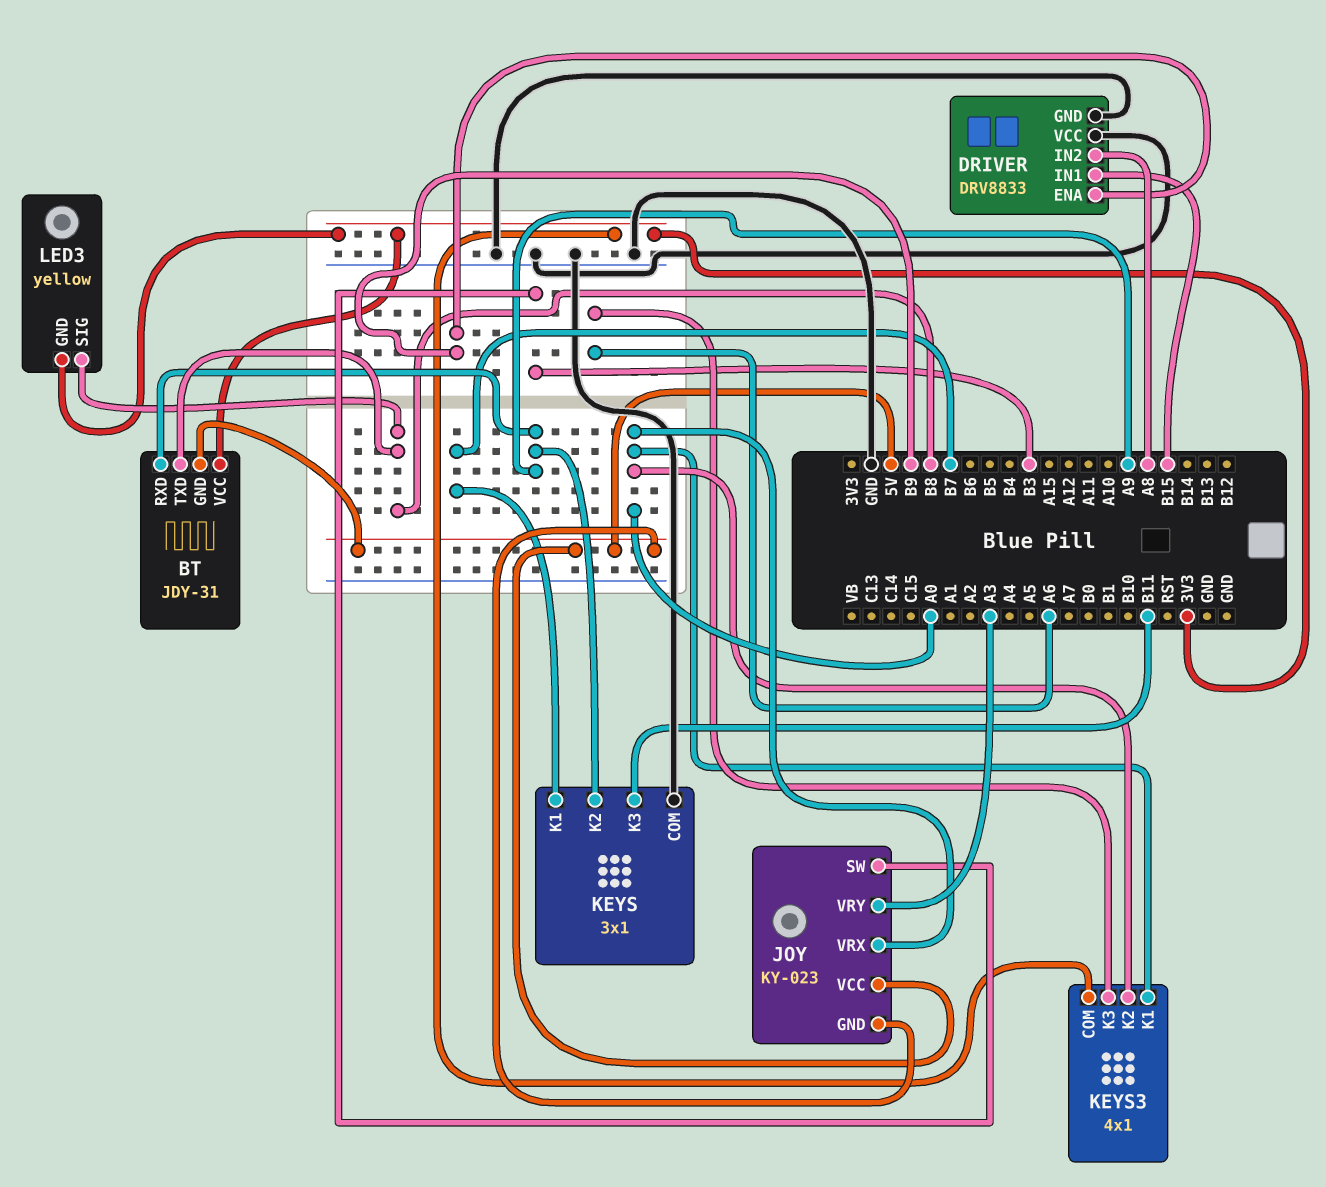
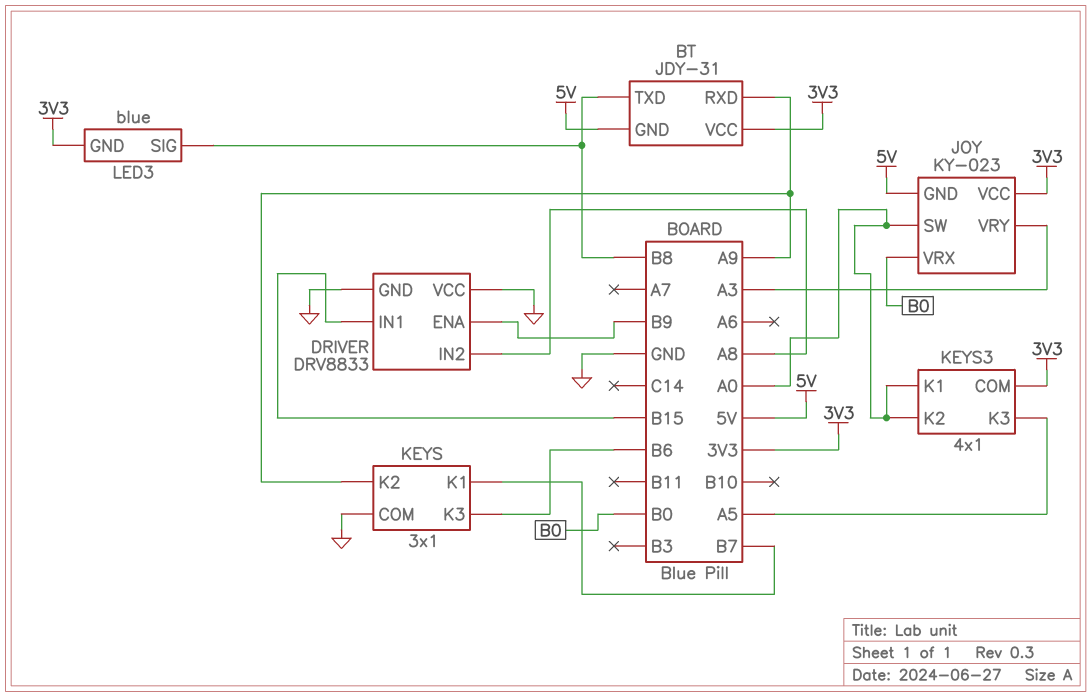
JOY pin SW: B3 -> A0
JOY pin VCC: 5V -> 3V3
JOY pin VRX: A0 -> B0
KEYS pin K3: B11 -> B6
KEYS3 pin K3: A6 -> A5
LED3: yellow -> blue

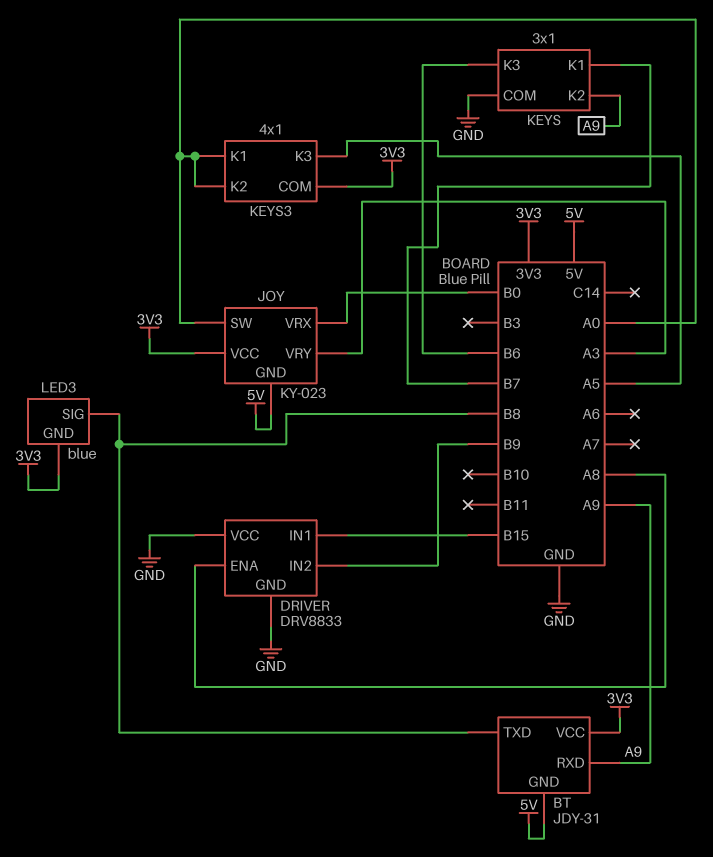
DRIVER pin ENA: B9 -> A8
DRIVER pin IN2: A8 -> B9

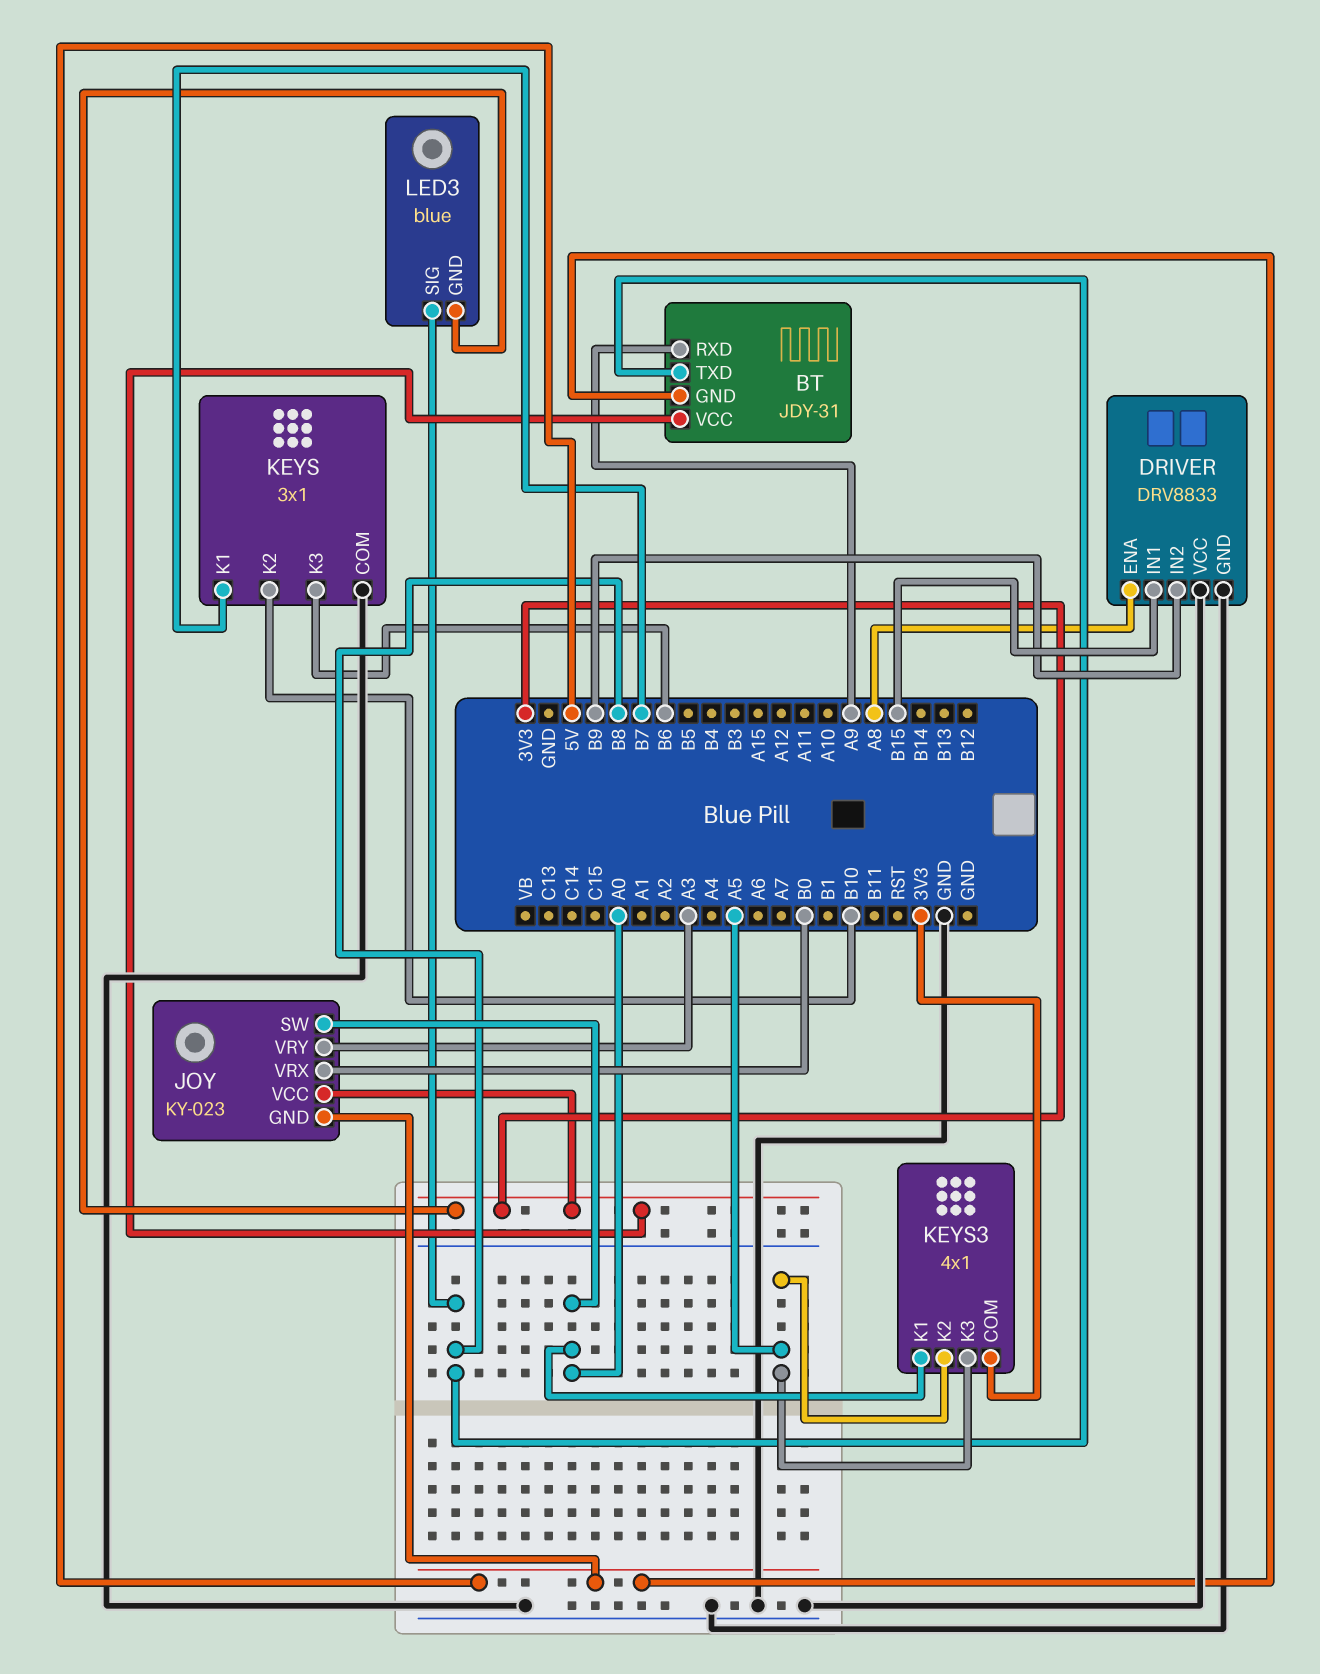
KEYS pin K2: A9 -> B10
KEYS3 pin K2: A0 -> A5

